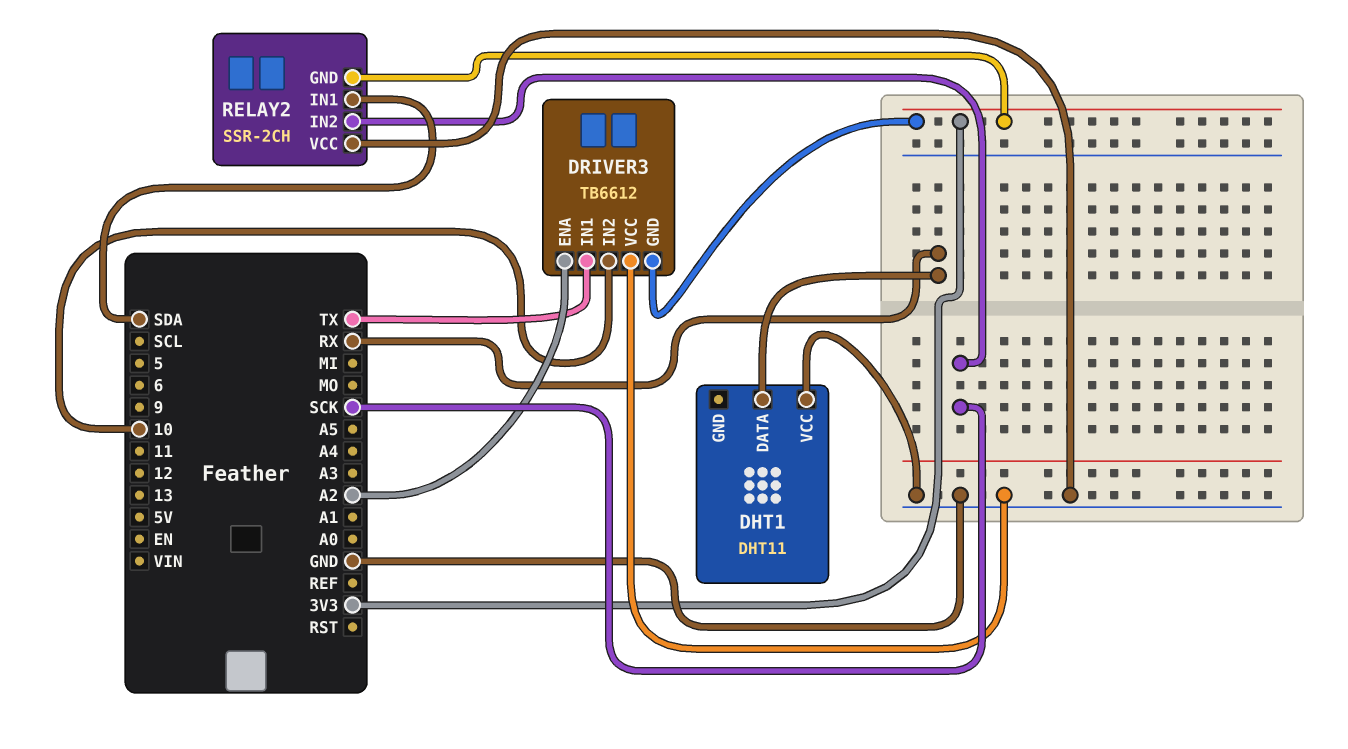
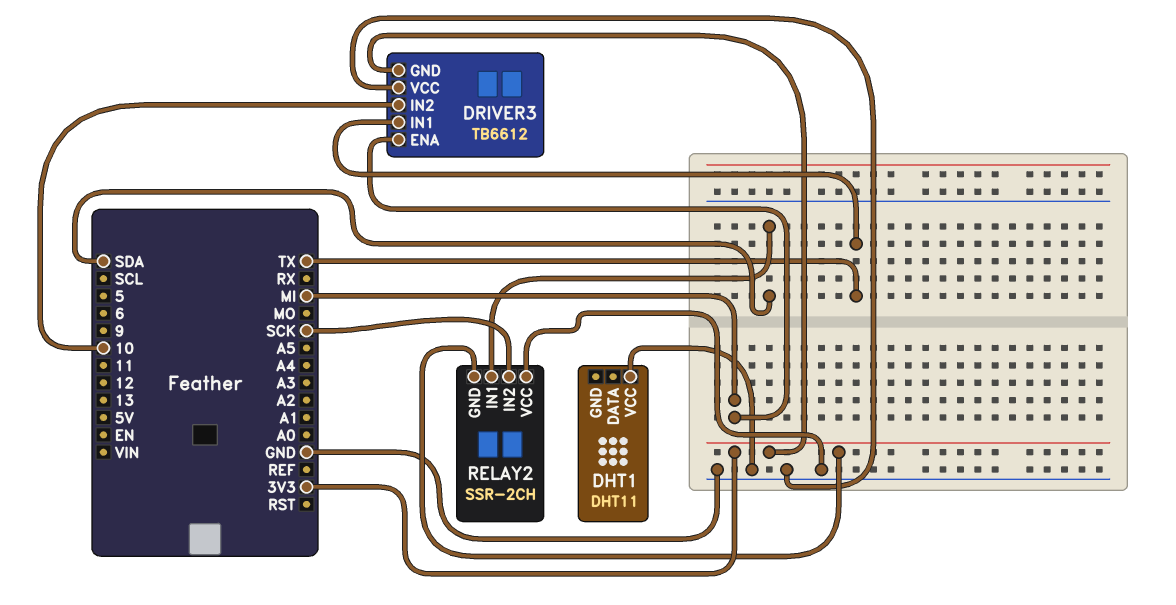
DHT1 pin DATA: RX -> none
DRIVER3 pin ENA: A2 -> MI

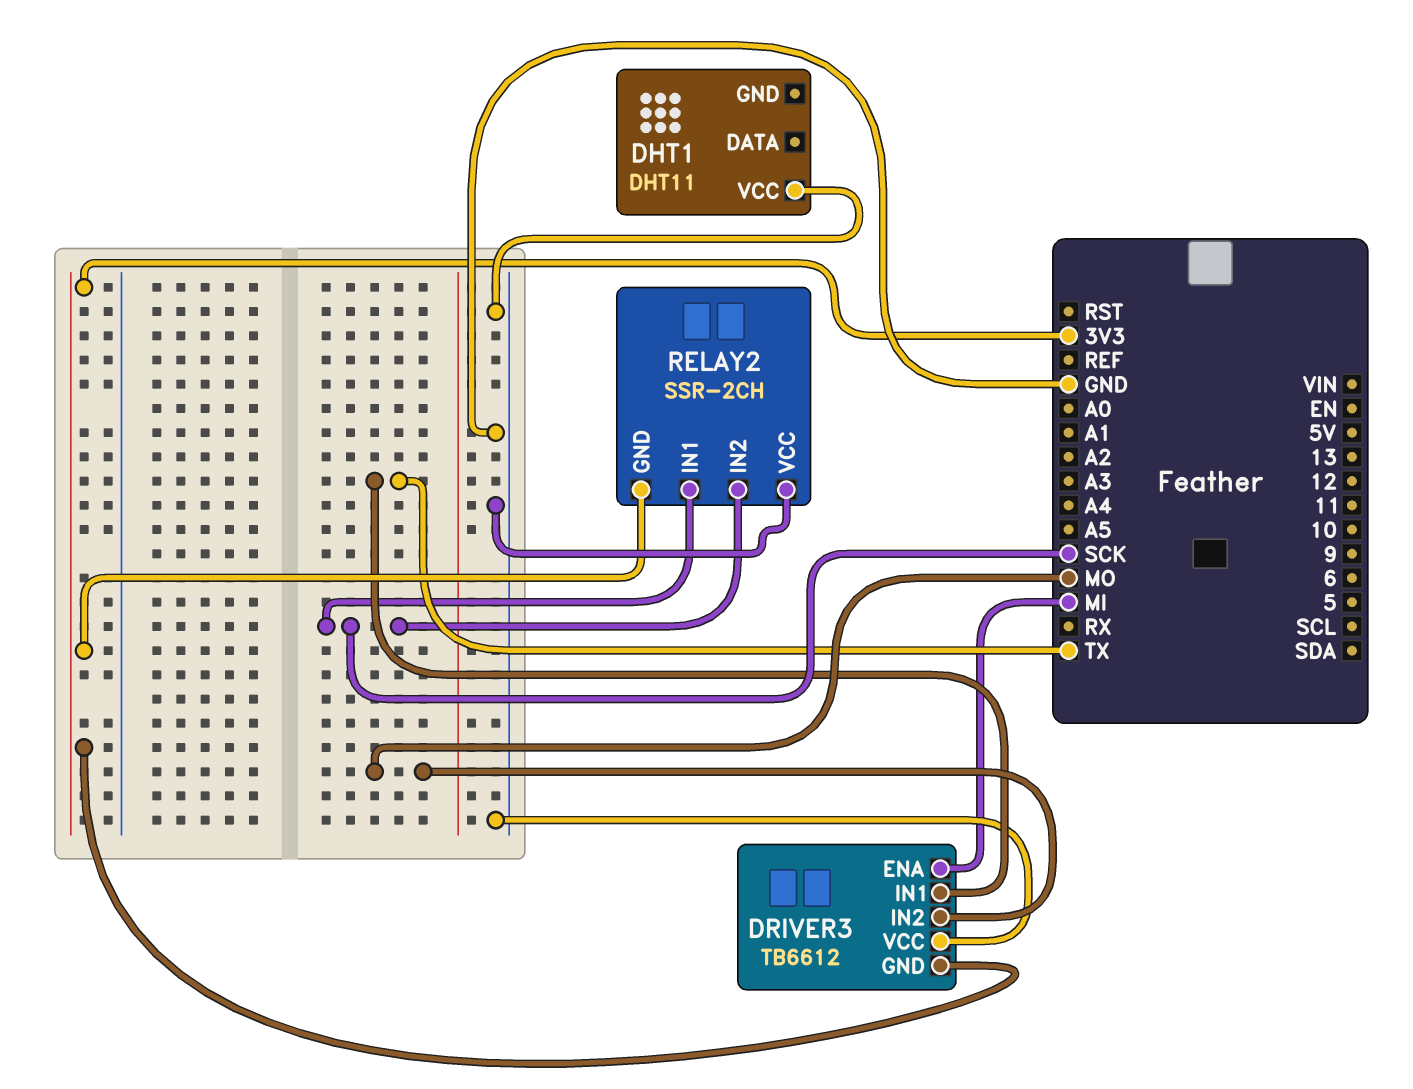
DRIVER3 pin IN2: 10 -> MO
RELAY2 pin IN1: SDA -> SCK

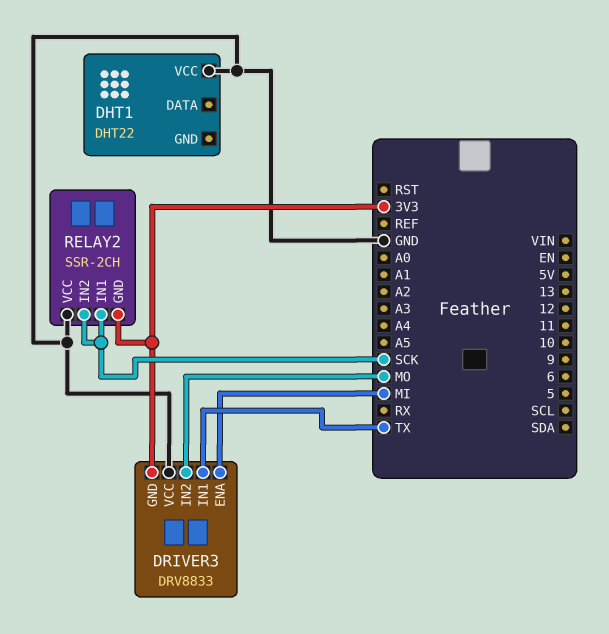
DHT1: DHT11 -> DHT22
DRIVER3: TB6612 -> DRV8833

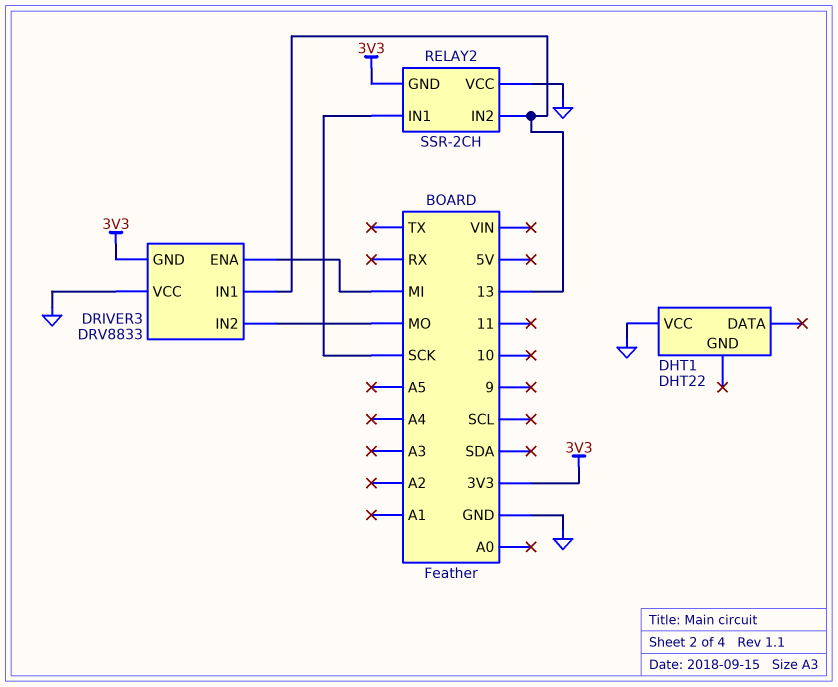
DRIVER3 pin IN1: TX -> 13
RELAY2 pin IN2: SCK -> 13

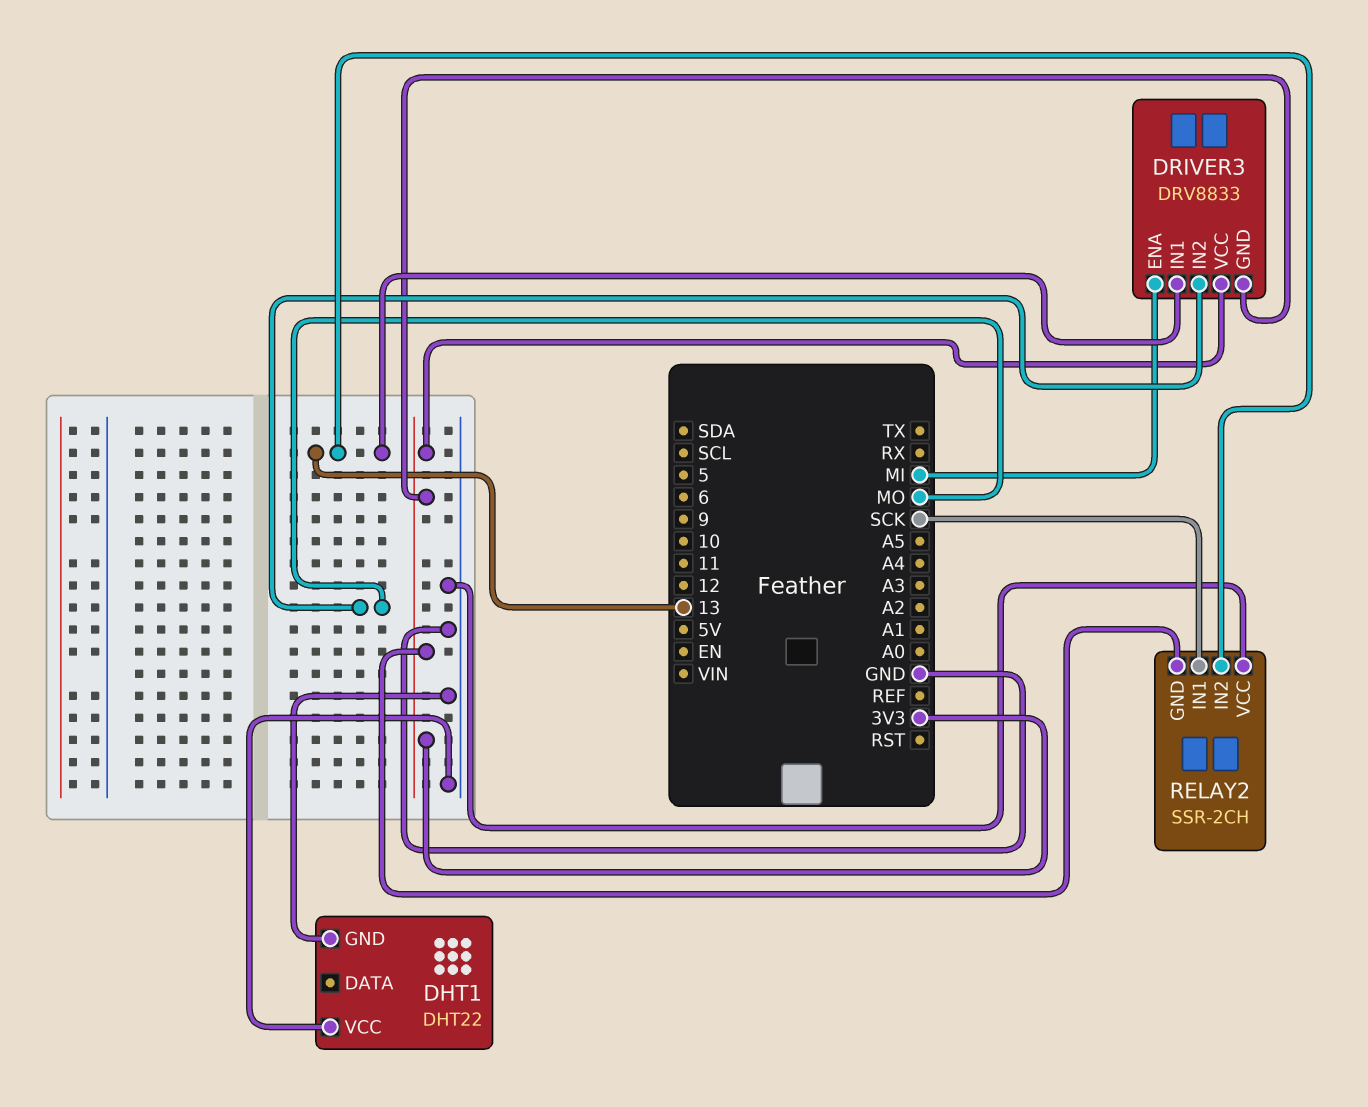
DHT1 pin GND: none -> GND
DRIVER3 pin VCC: GND -> 3V3

